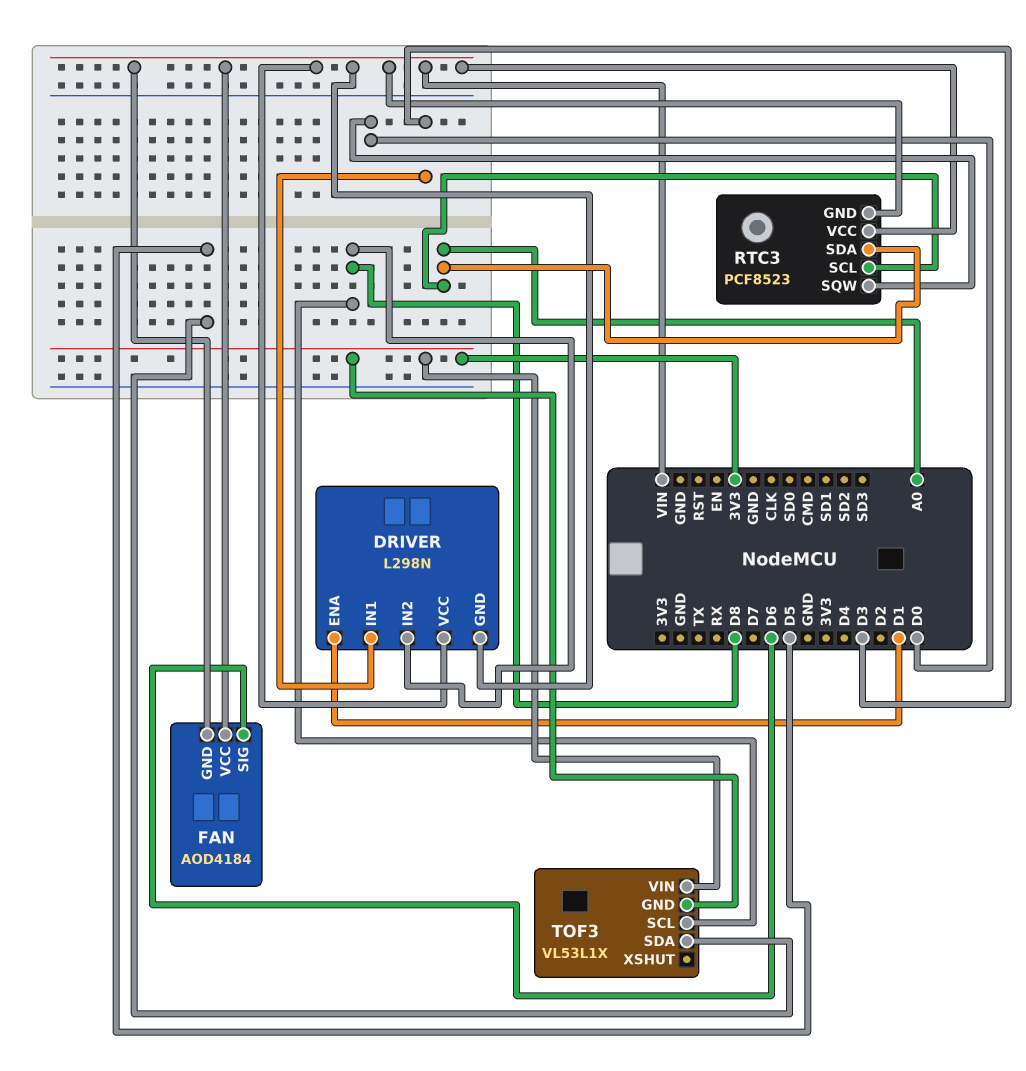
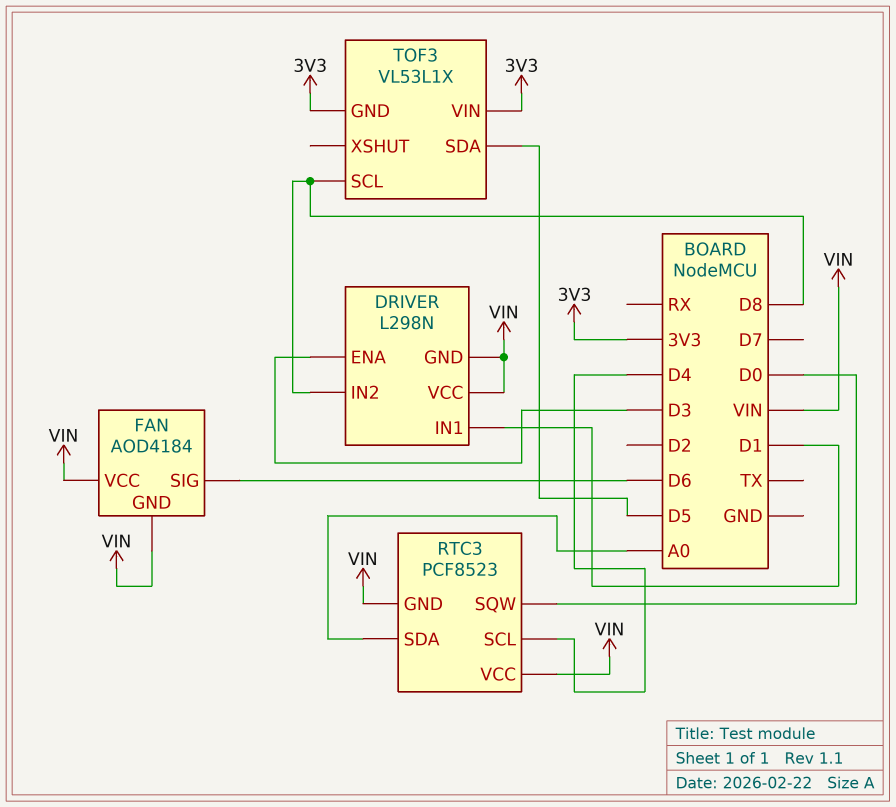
DRIVER pin ENA: D1 -> D3
DRIVER pin IN1: D3 -> D1
RTC3 pin SCL: A0 -> D4

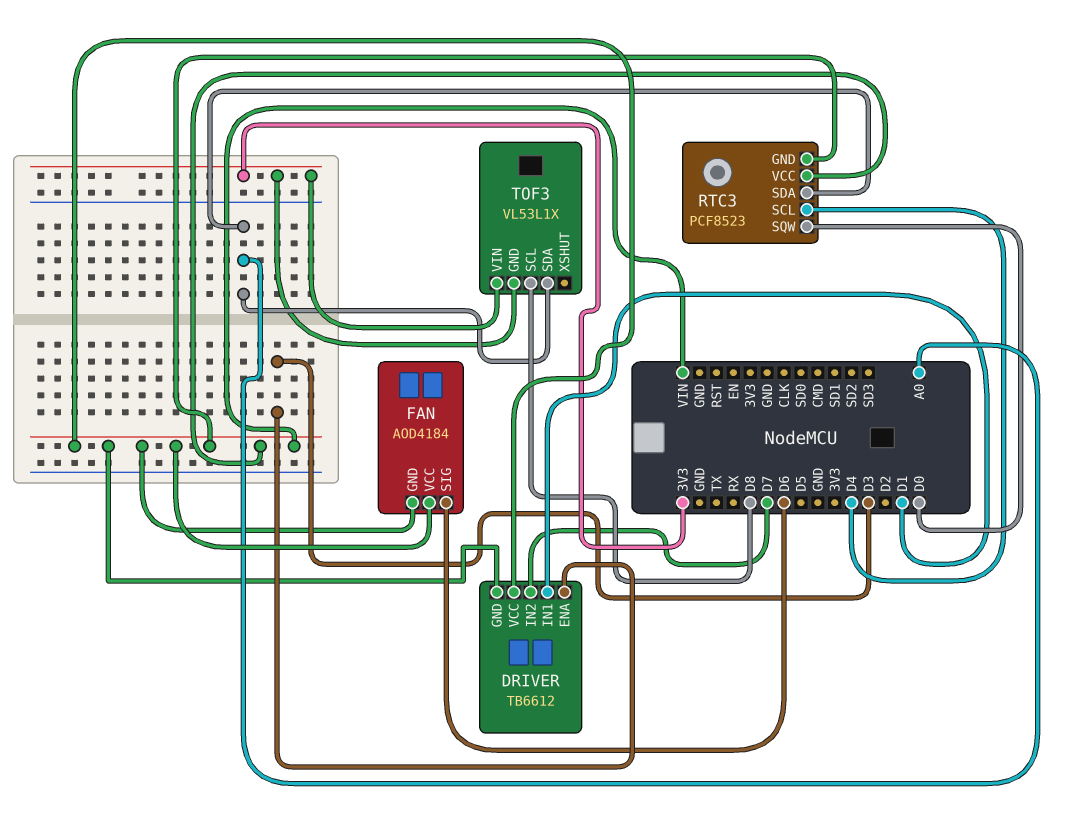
DRIVER: L298N -> TB6612
DRIVER pin IN2: D8 -> D7
TOF3 pin SDA: D5 -> A0

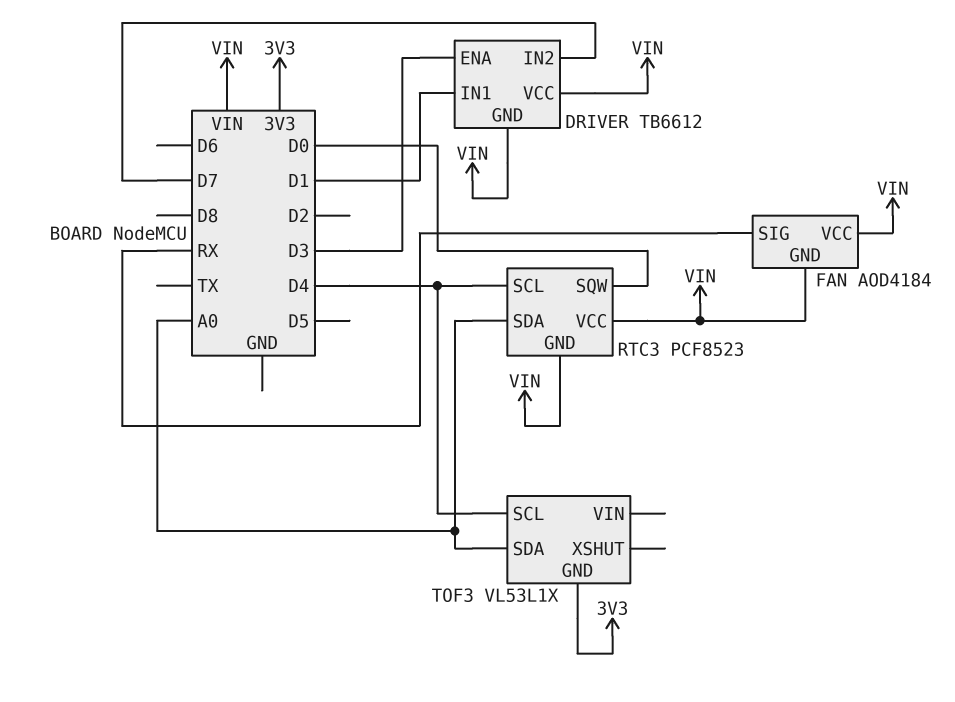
FAN pin SIG: D6 -> RX
TOF3 pin SCL: D8 -> D4
TOF3 pin VIN: 3V3 -> none

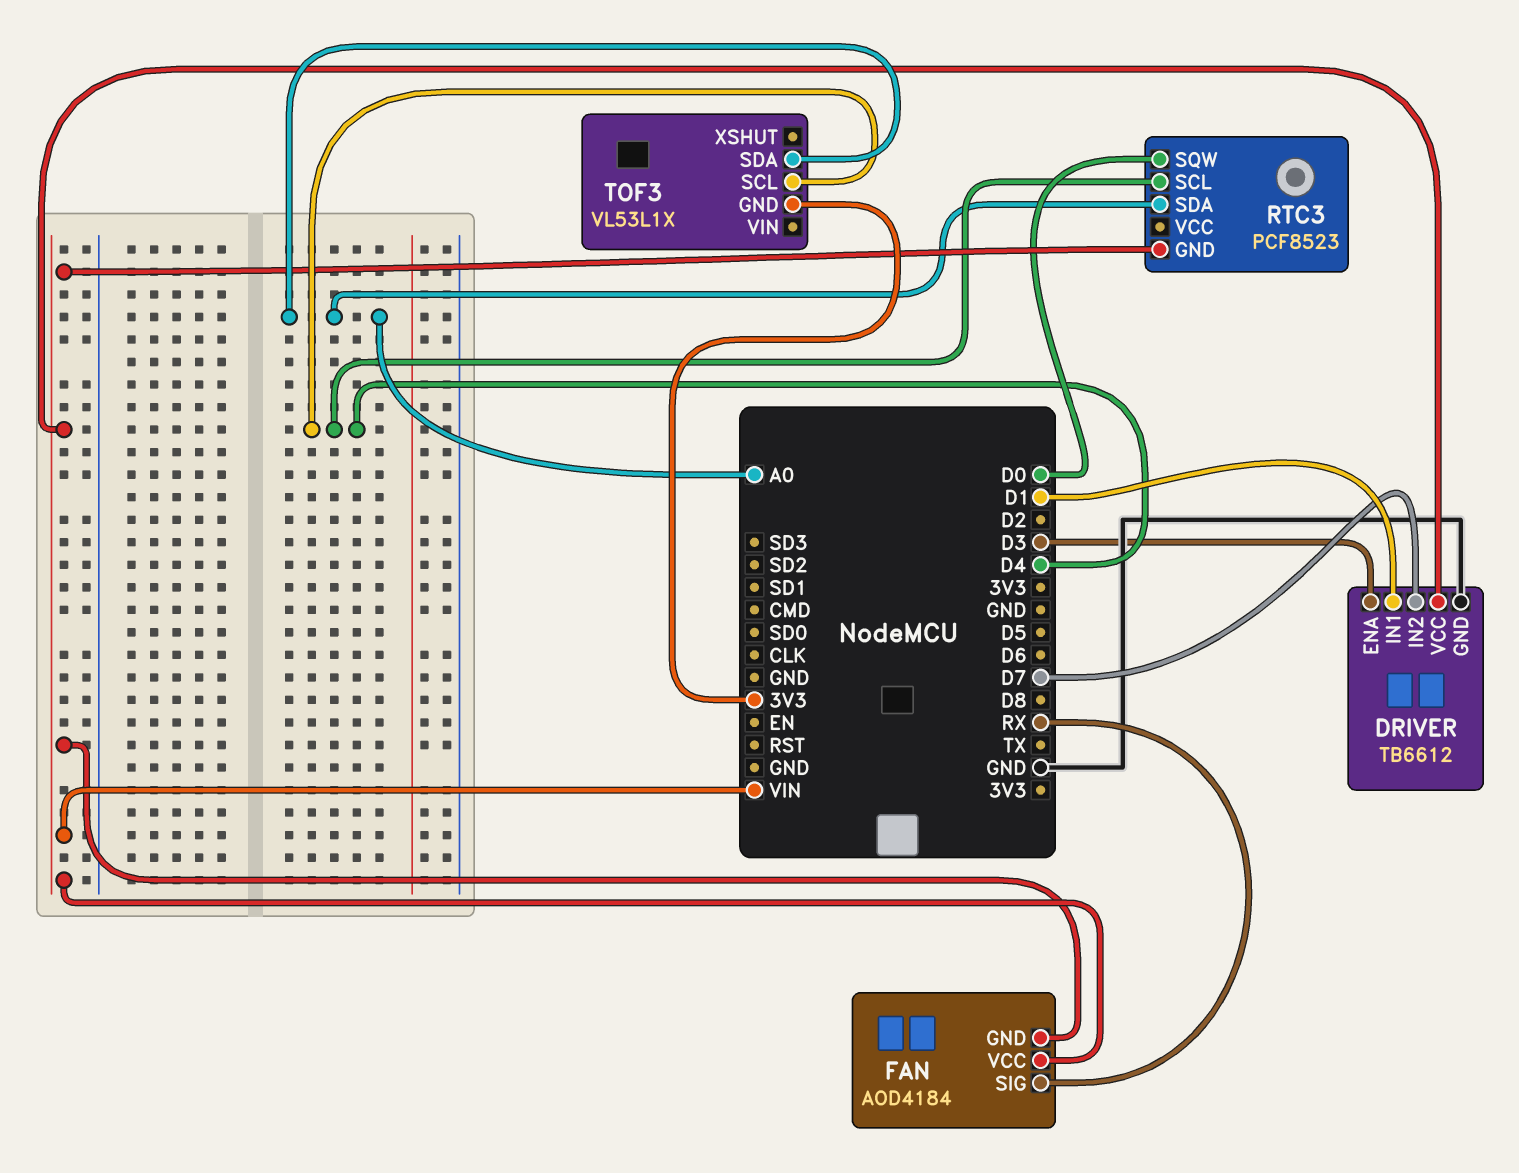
DRIVER pin GND: VIN -> GND
RTC3 pin VCC: VIN -> none

